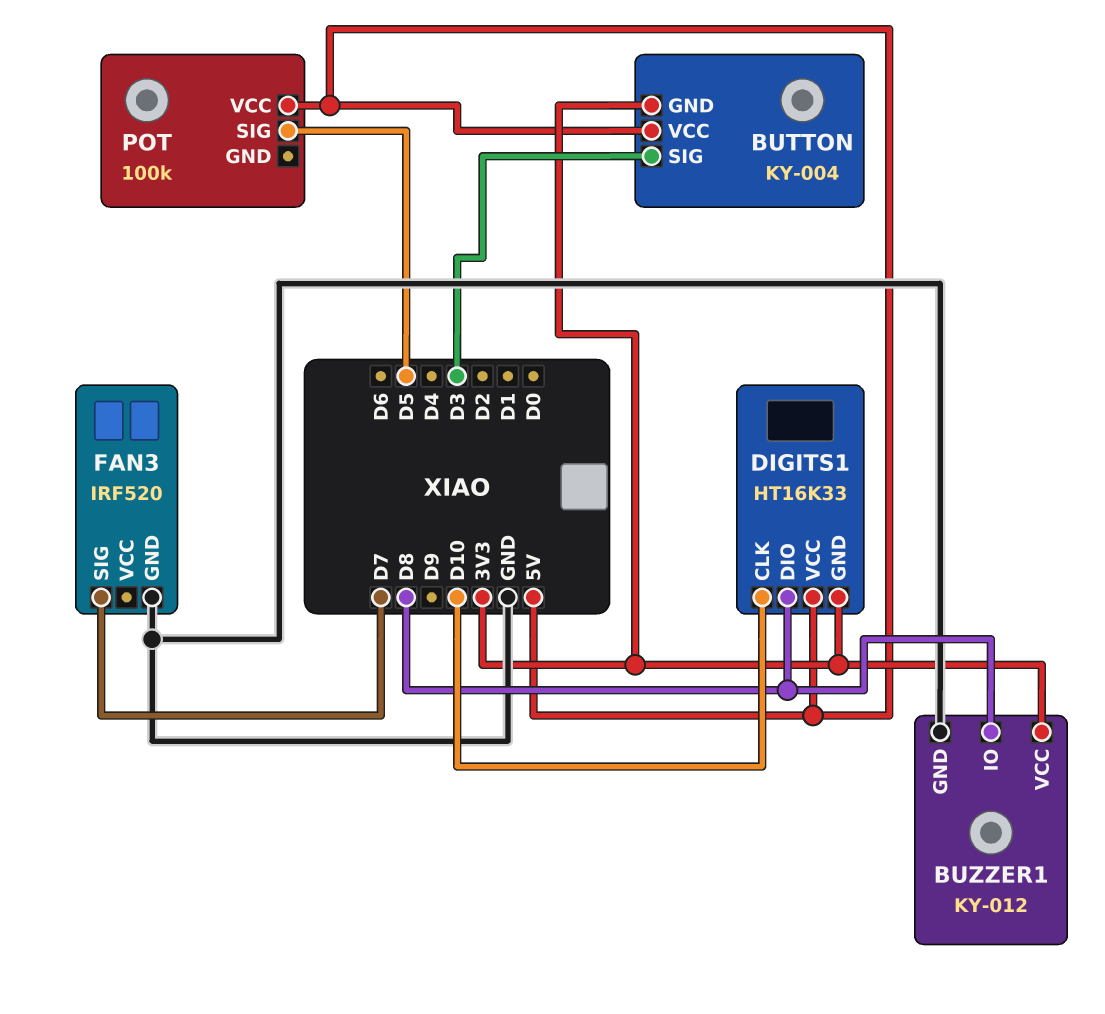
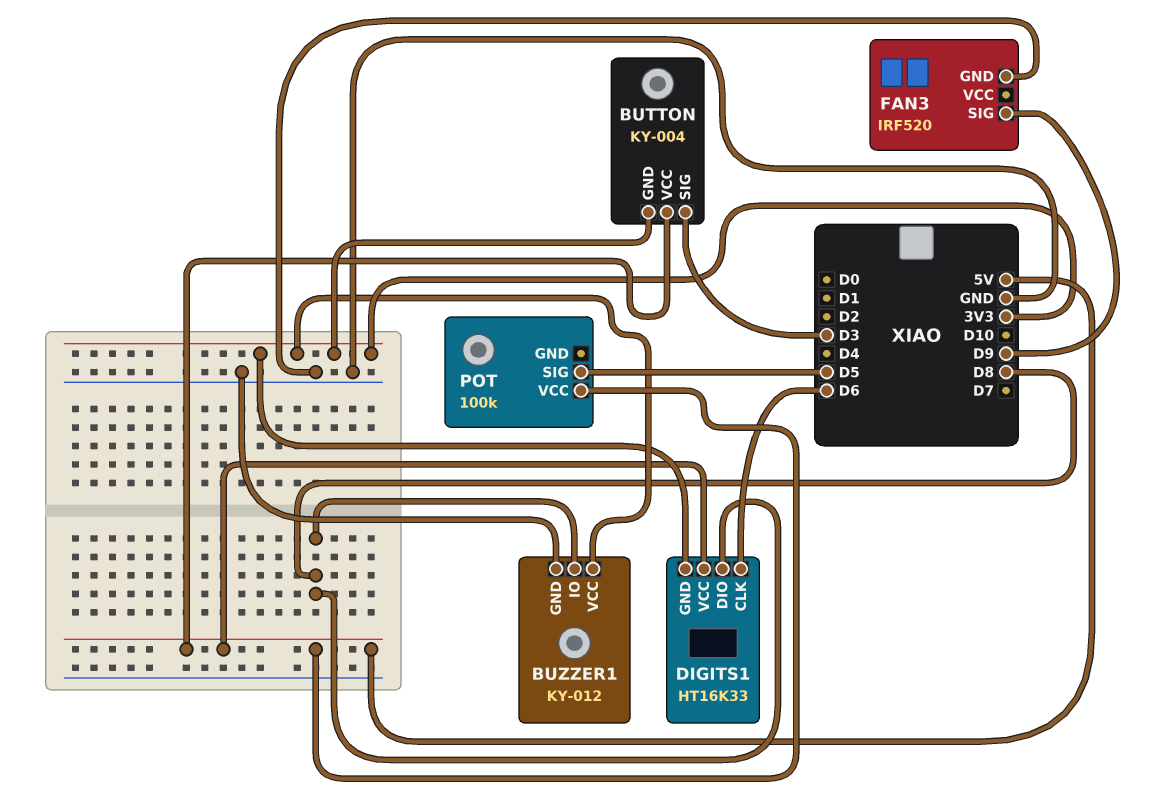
DIGITS1 pin CLK: D10 -> D6
FAN3 pin SIG: D7 -> D9

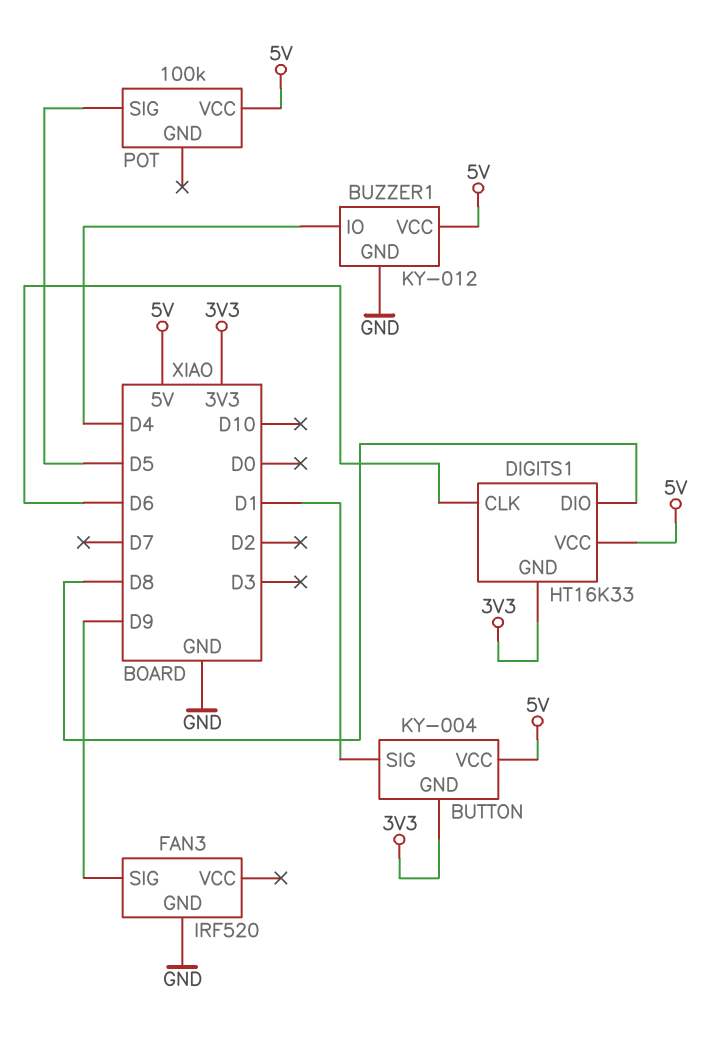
BUTTON pin SIG: D3 -> D1
BUZZER1 pin IO: D8 -> D4
BUZZER1 pin VCC: 3V3 -> 5V

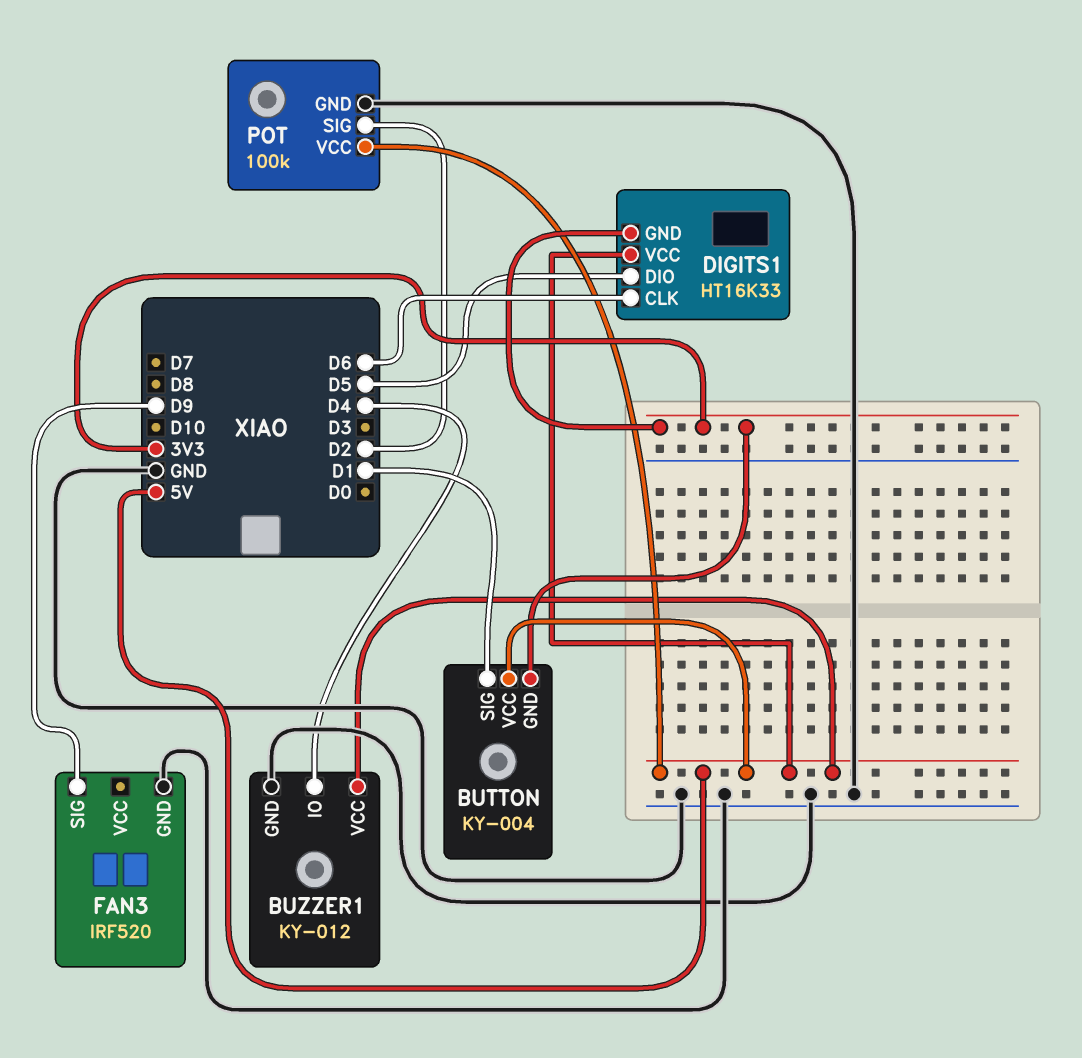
DIGITS1 pin DIO: D8 -> D5
POT pin GND: none -> GND
POT pin SIG: D5 -> D2

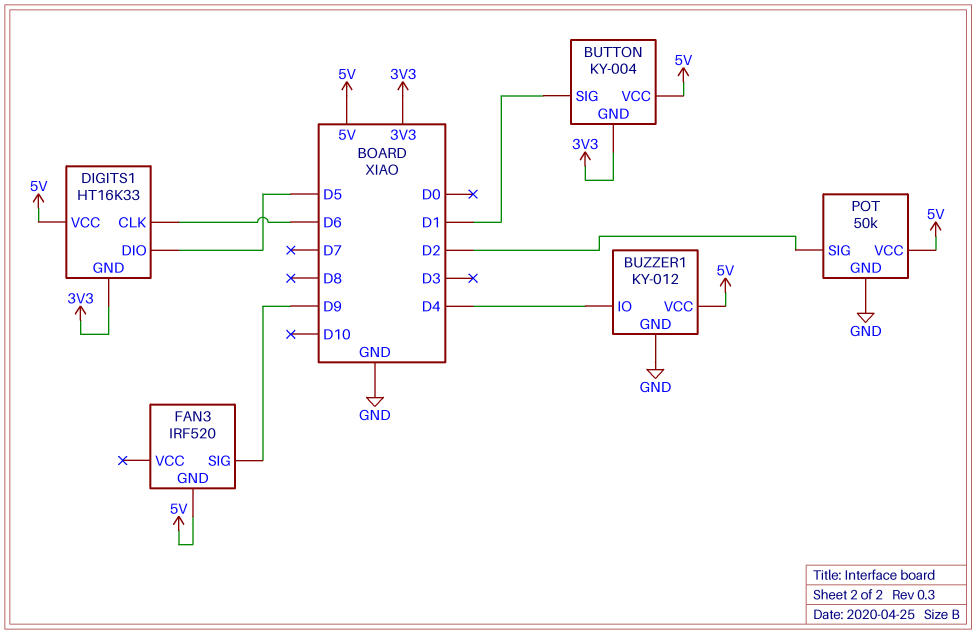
FAN3 pin GND: GND -> 5V
POT: 100k -> 50k

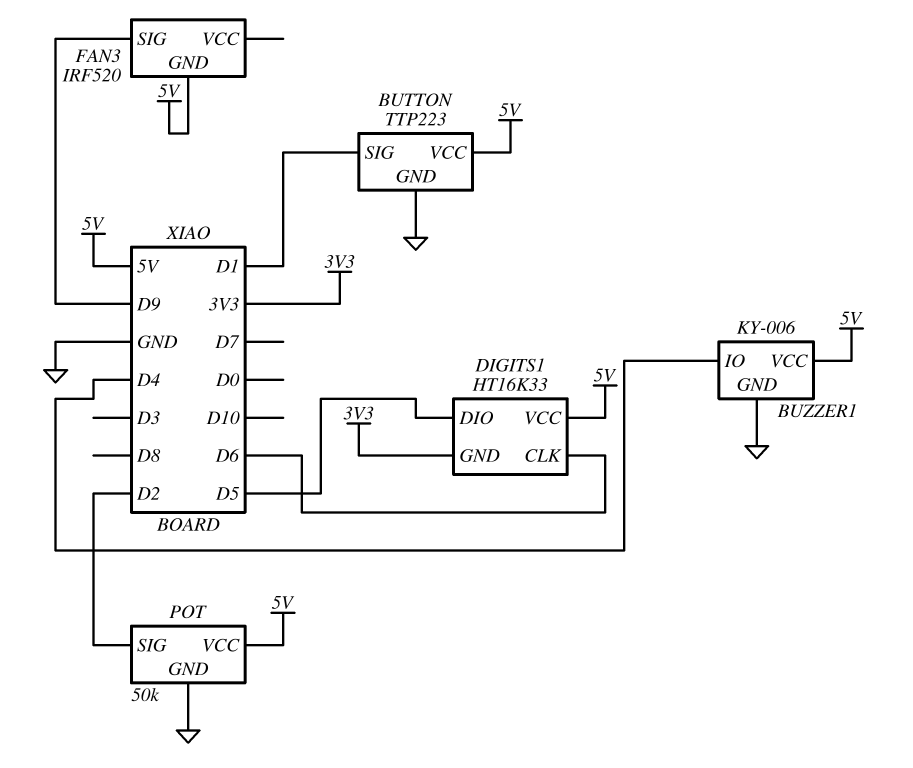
BUTTON: KY-004 -> TTP223
BUTTON pin GND: 3V3 -> GND
BUZZER1: KY-012 -> KY-006

